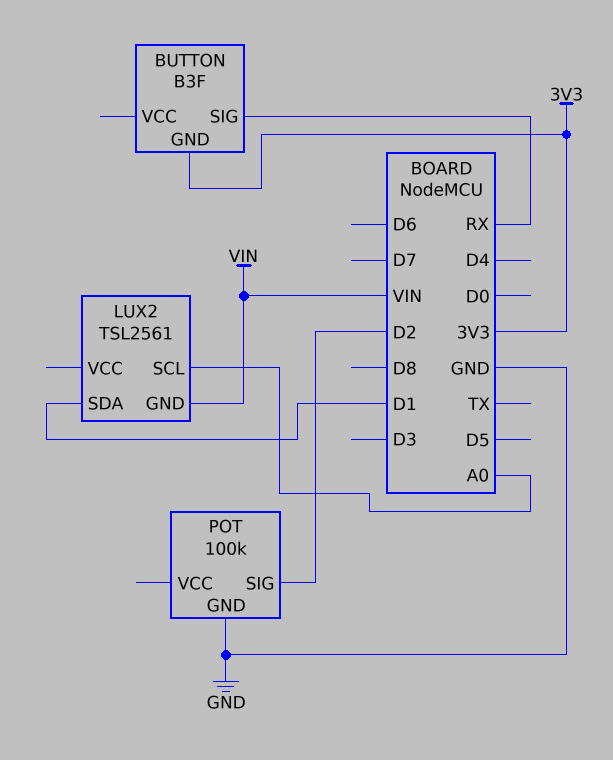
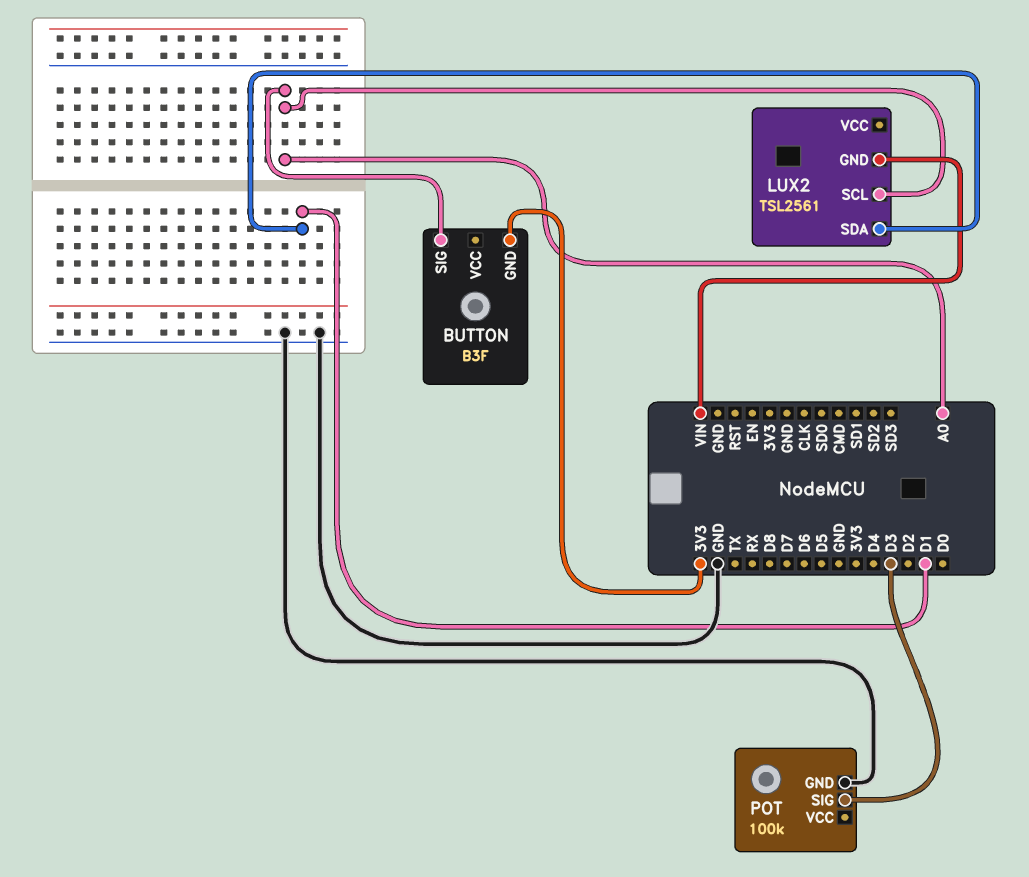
BUTTON pin SIG: RX -> A0
POT pin SIG: D2 -> D3

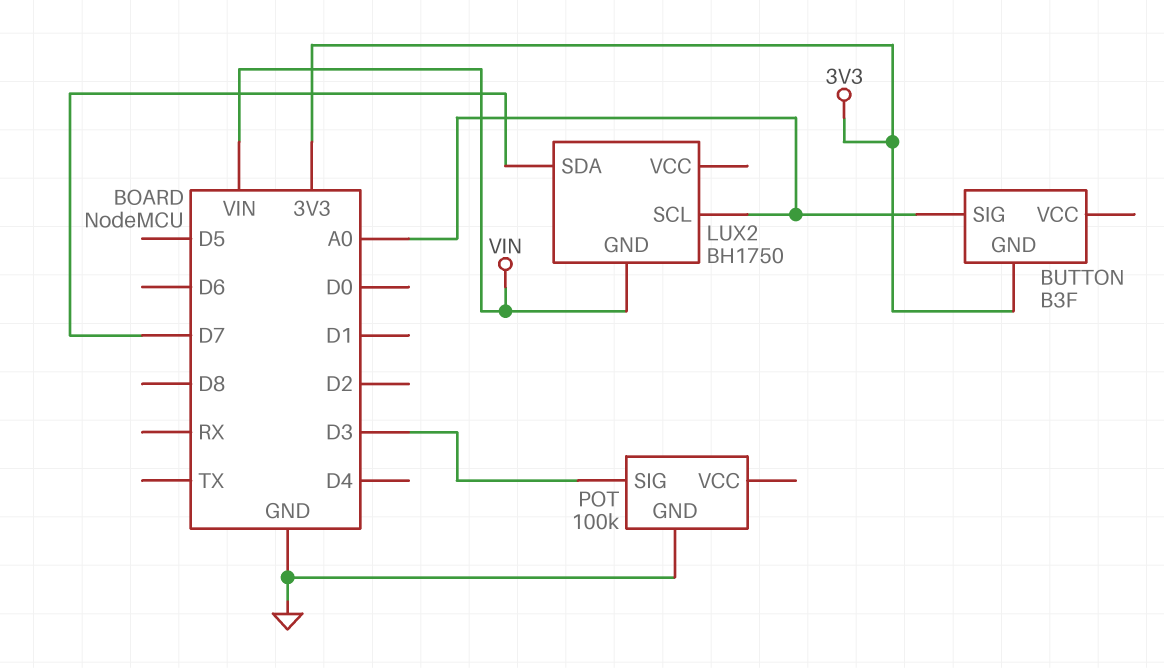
LUX2: TSL2561 -> BH1750
LUX2 pin SDA: D1 -> D7

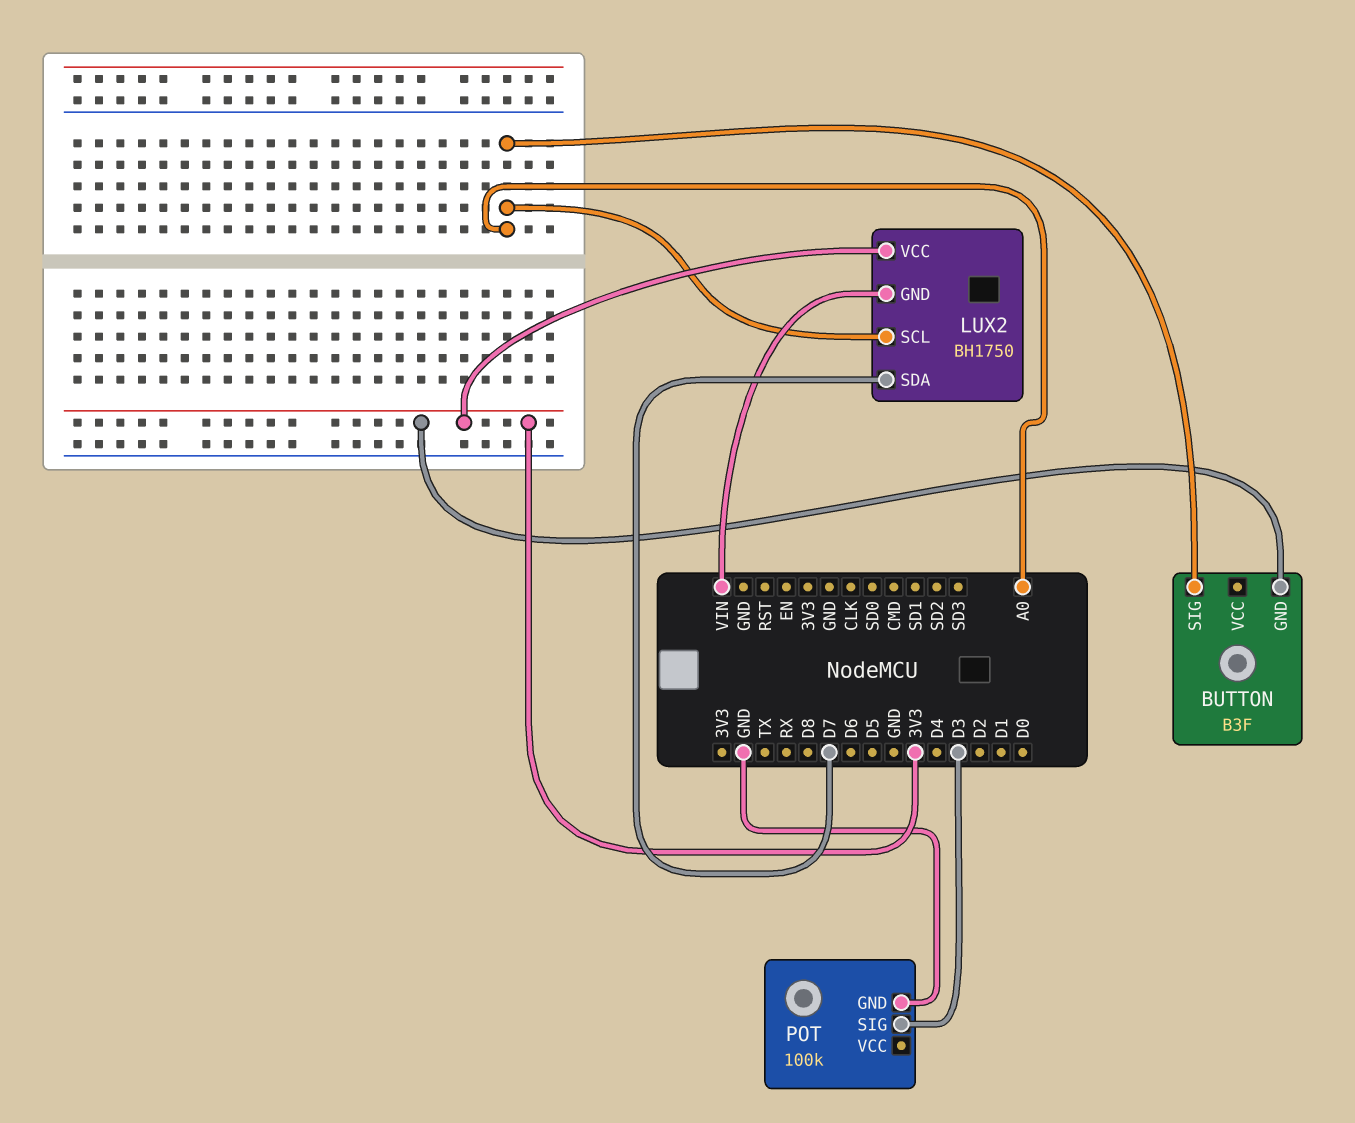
LUX2 pin VCC: none -> 3V3

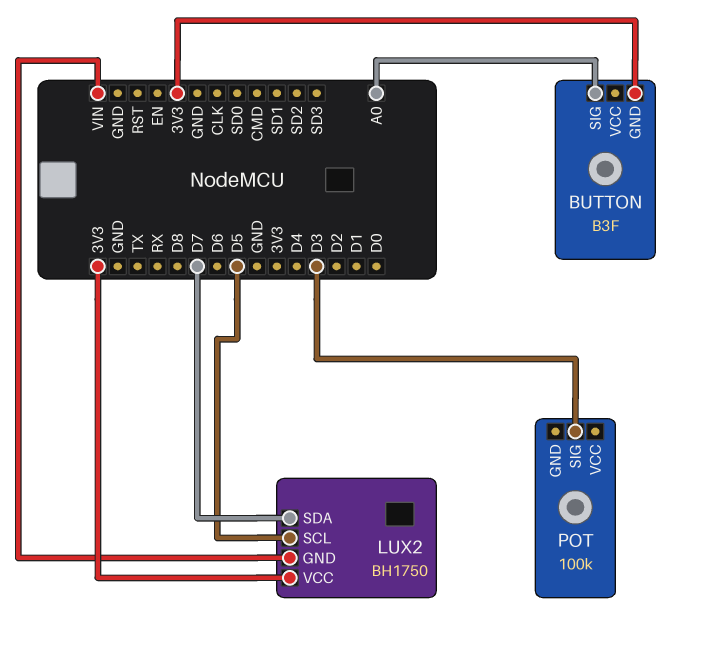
LUX2 pin SCL: A0 -> D5
POT pin GND: GND -> none

